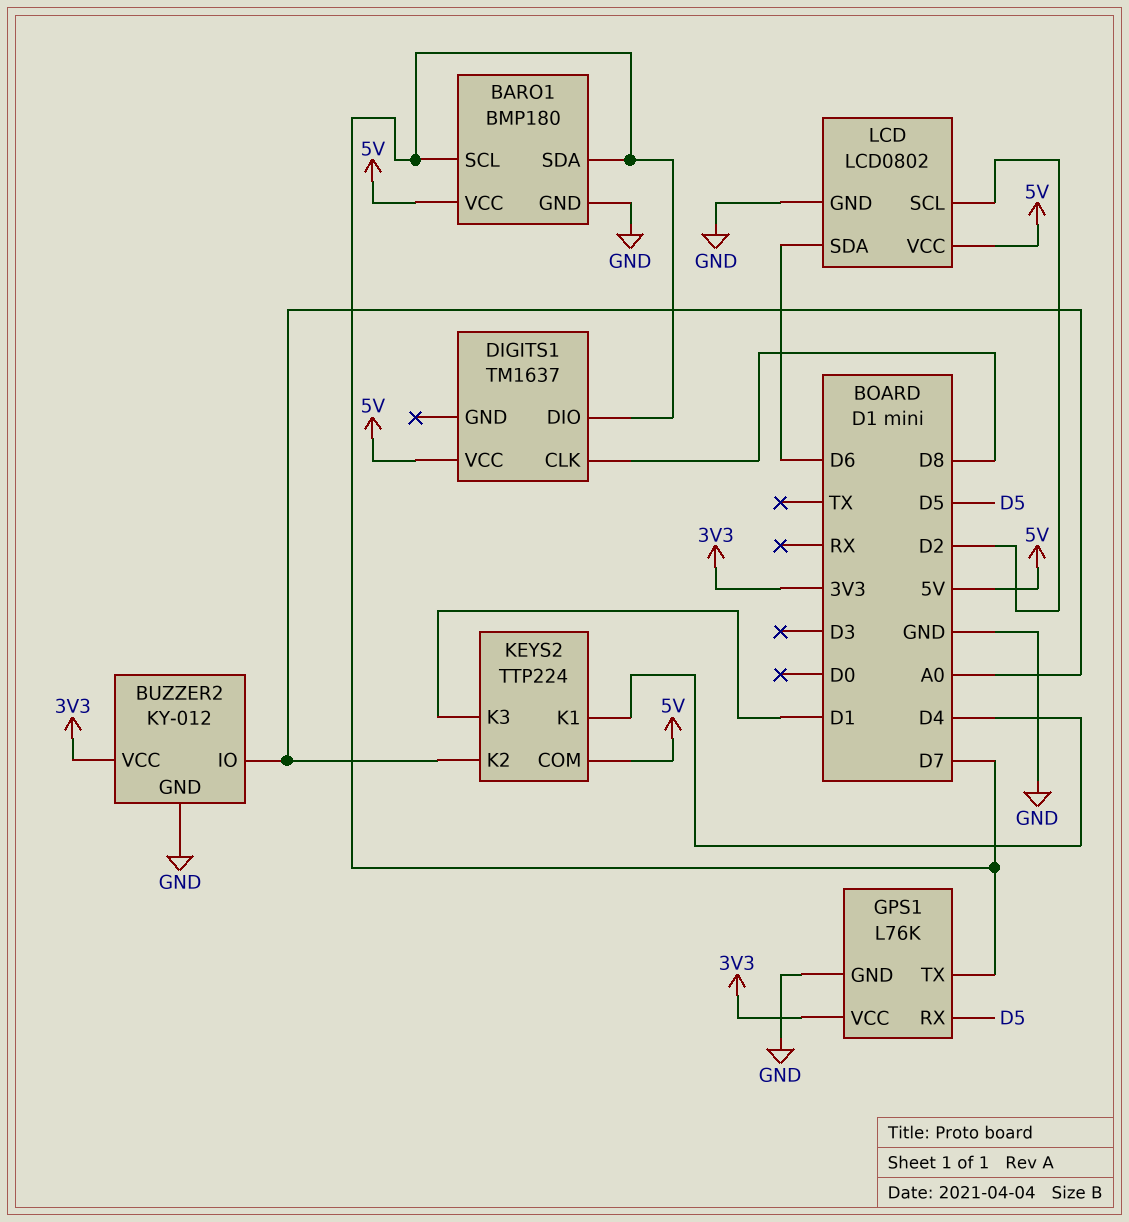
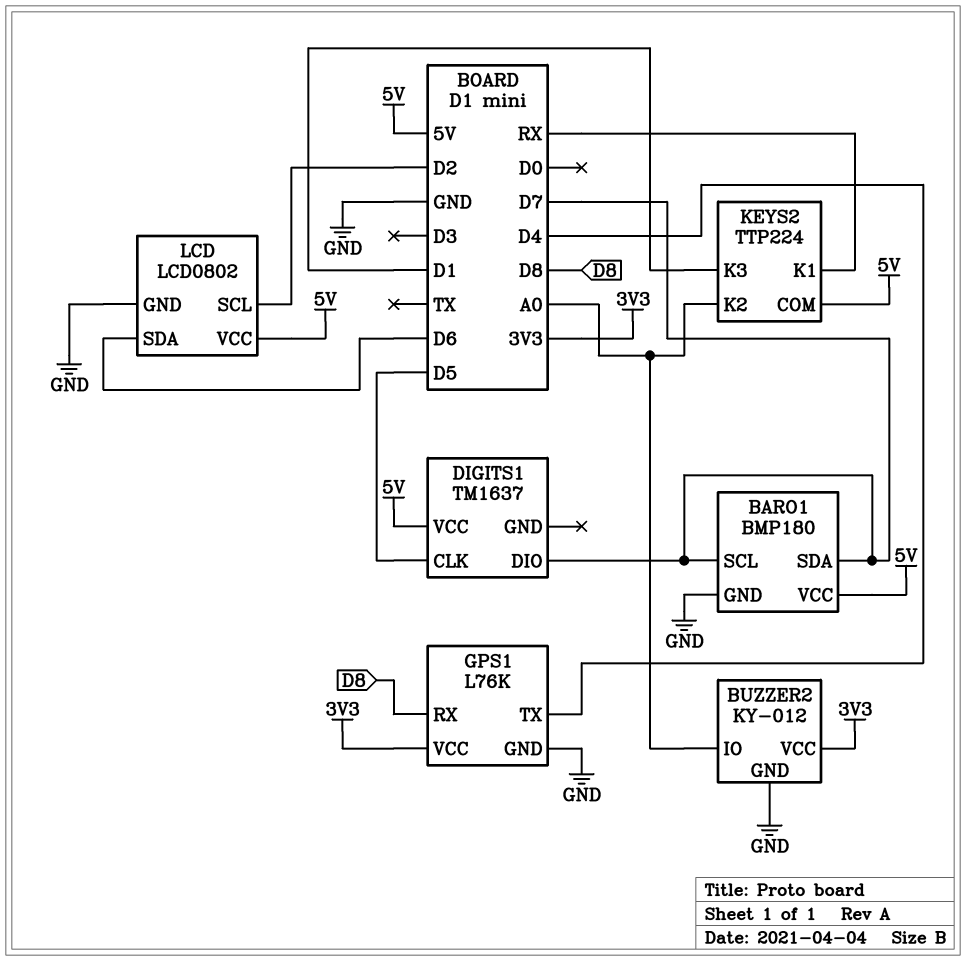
DIGITS1 pin CLK: D8 -> D5
GPS1 pin RX: D5 -> D8
GPS1 pin TX: D7 -> D4
KEYS2 pin K1: D4 -> RX

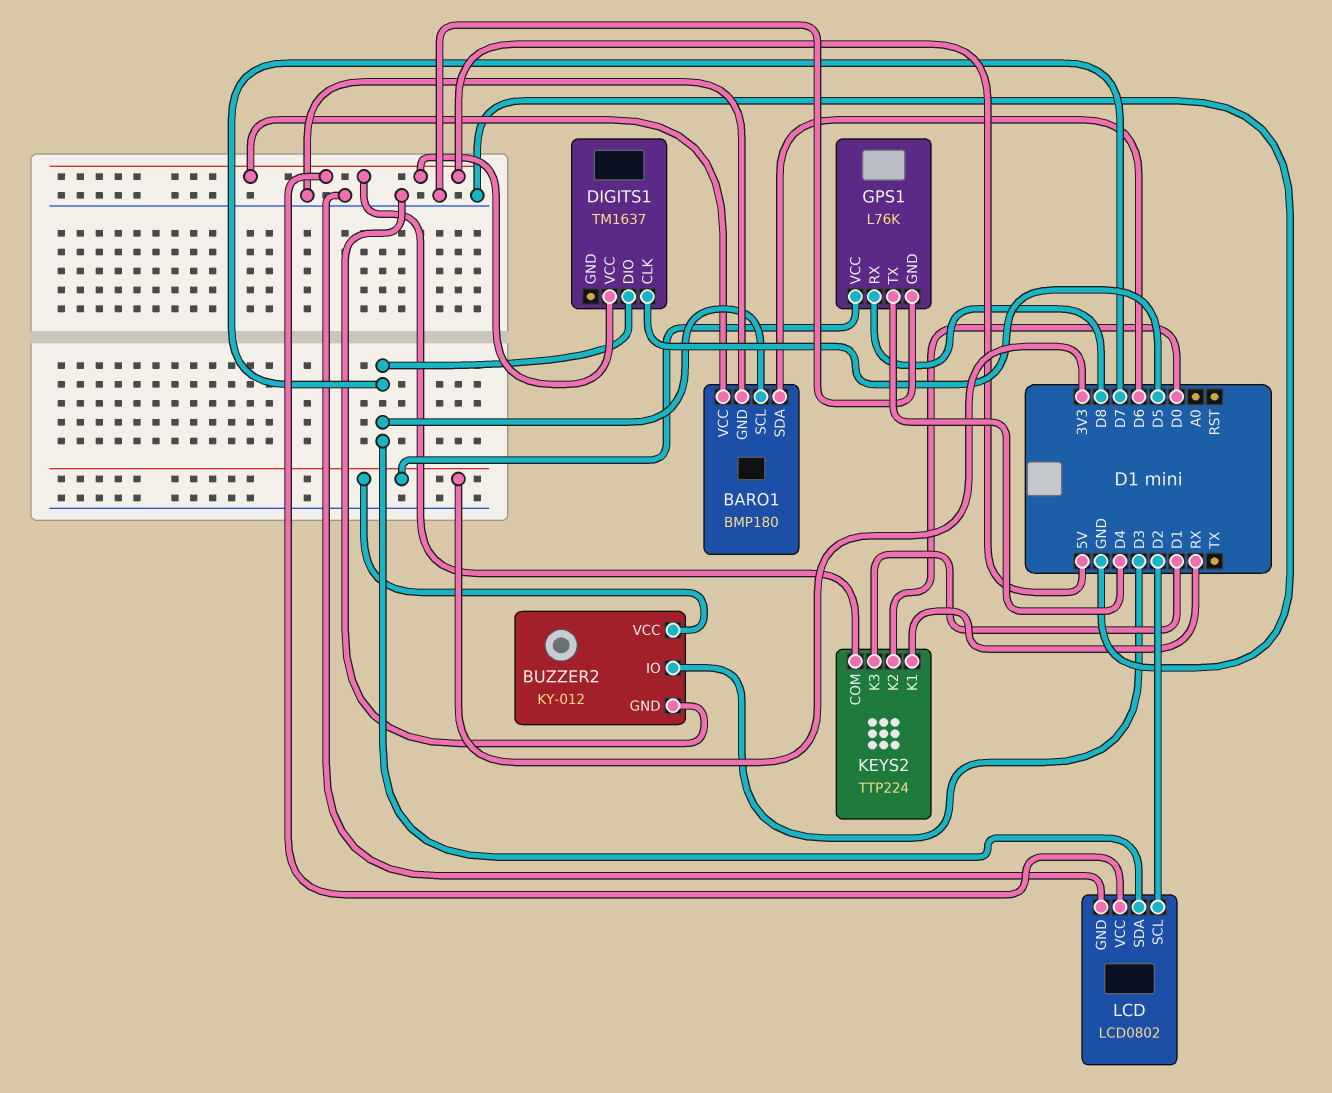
BARO1 pin SDA: D7 -> D6
BUZZER2 pin IO: A0 -> D3
KEYS2 pin K2: A0 -> D0
LCD pin SDA: D6 -> D7

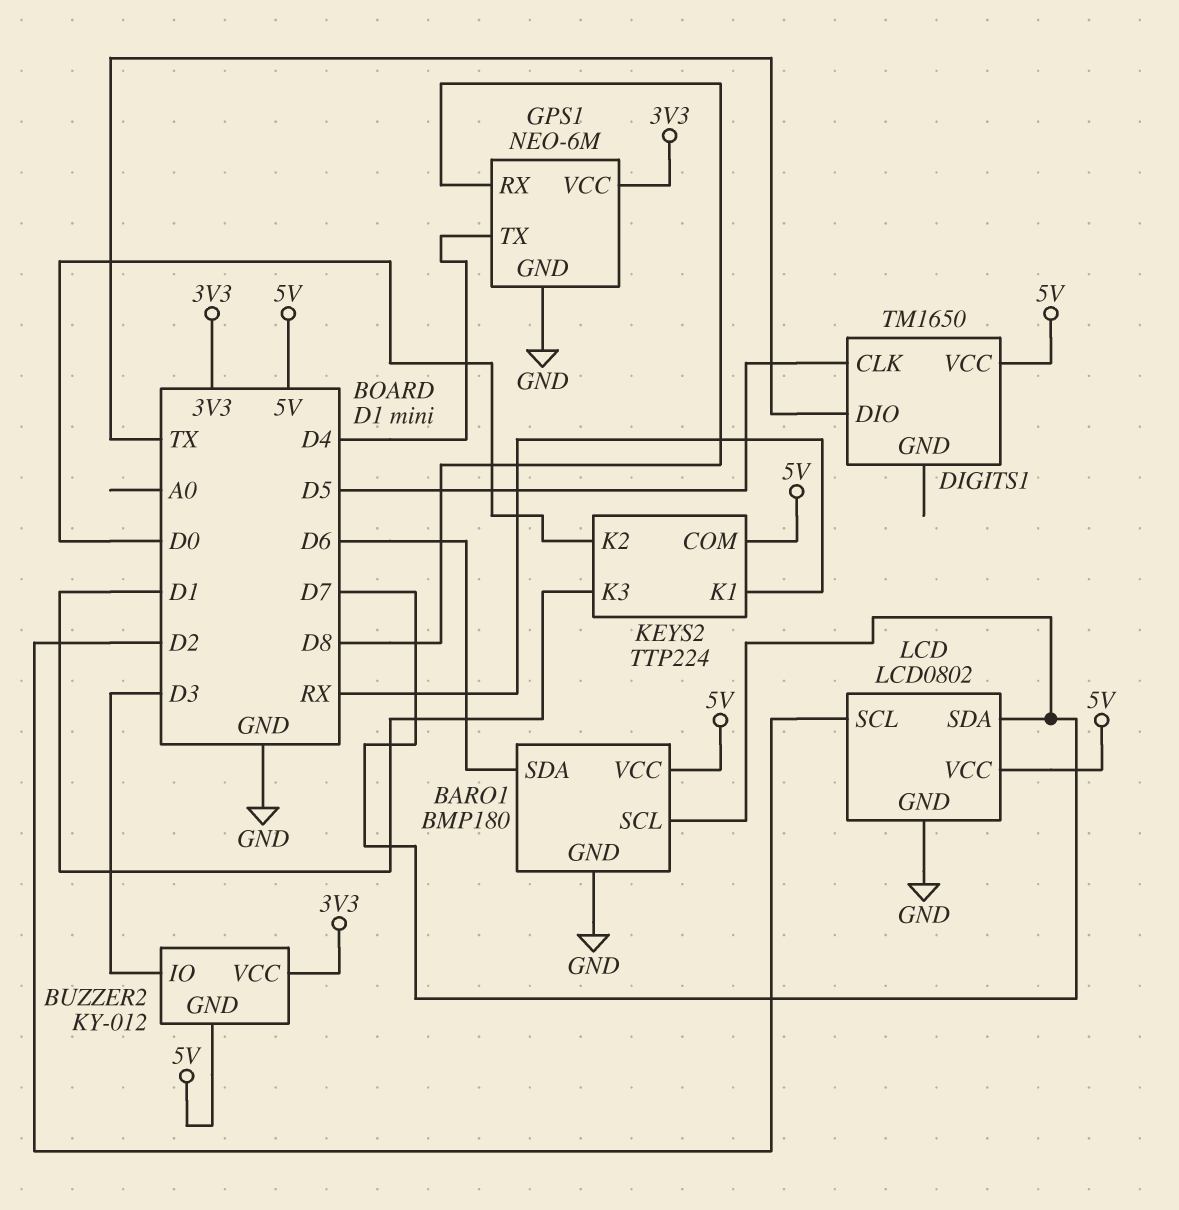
BUZZER2 pin GND: GND -> 5V
DIGITS1: TM1637 -> TM1650
DIGITS1 pin DIO: D7 -> TX
GPS1: L76K -> NEO-6M

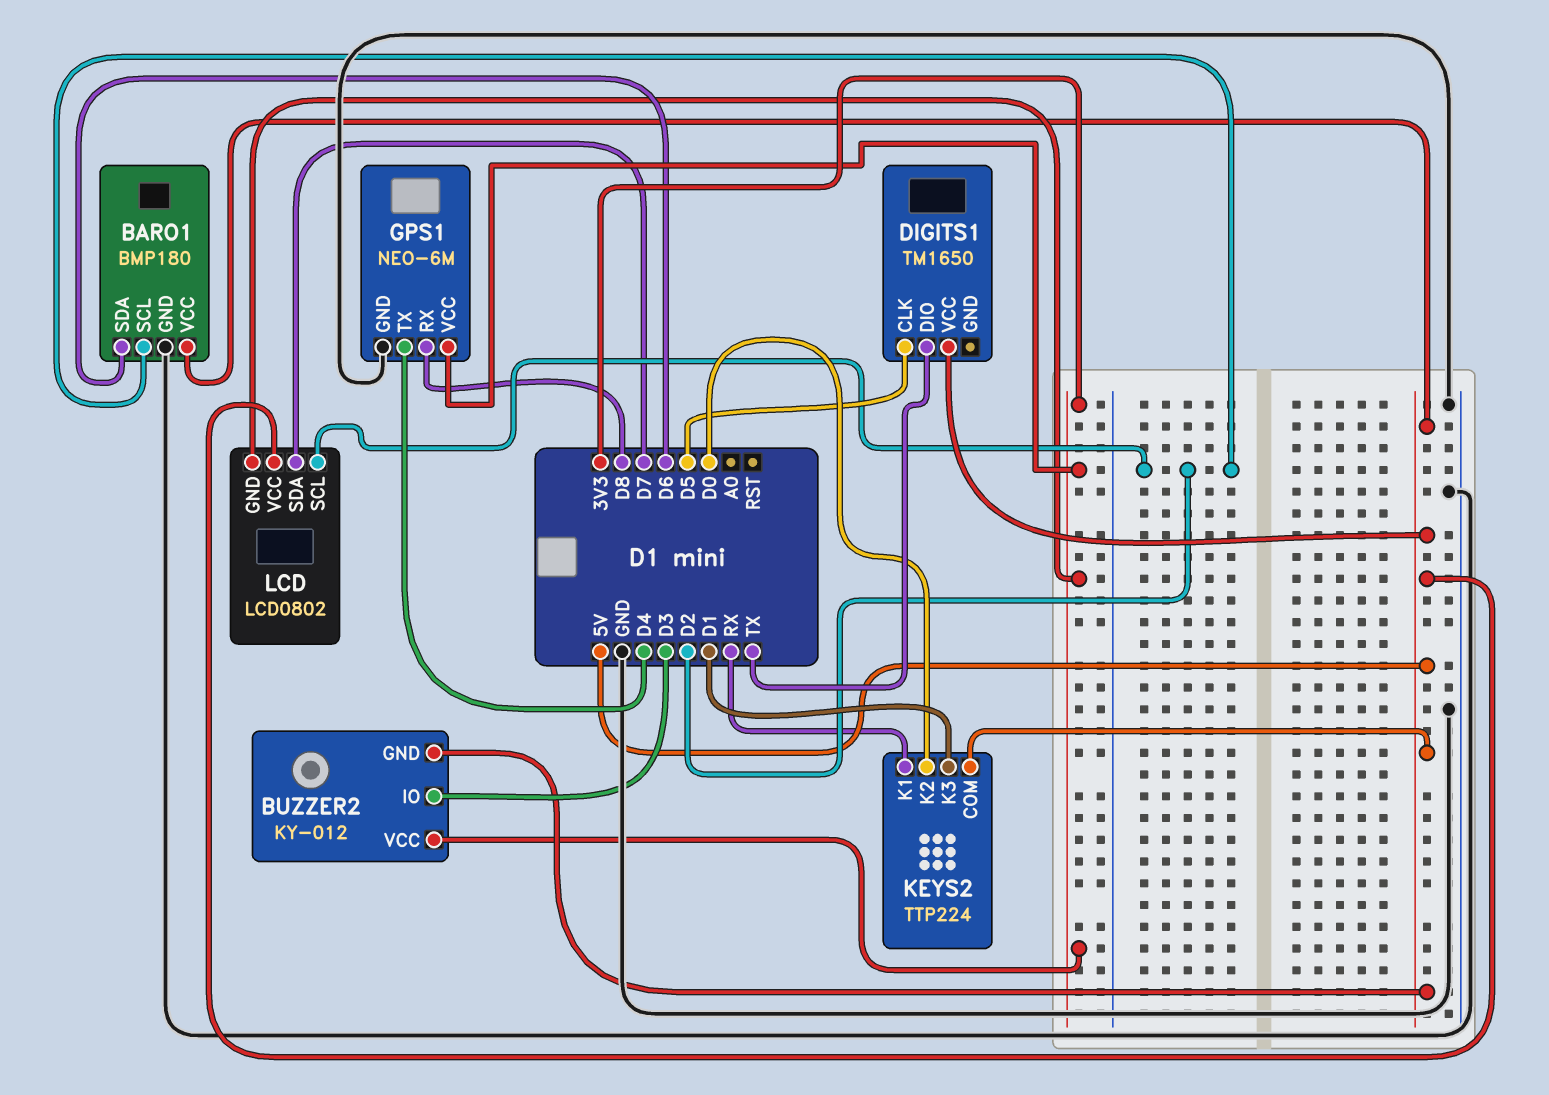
BARO1 pin SCL: D7 -> D2
LCD pin GND: GND -> 3V3

